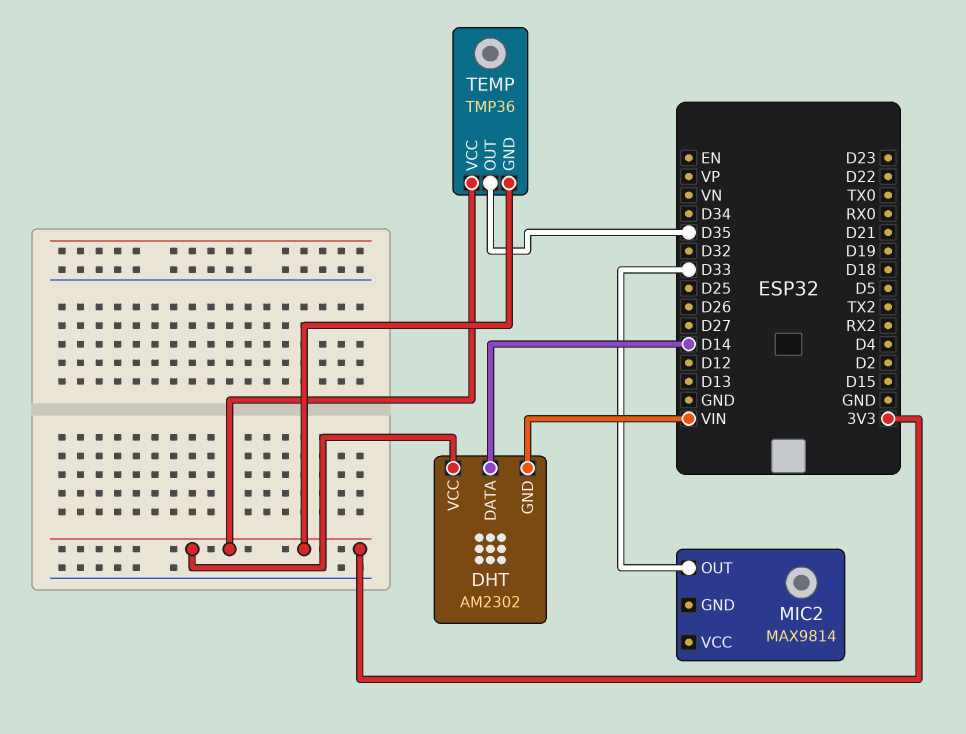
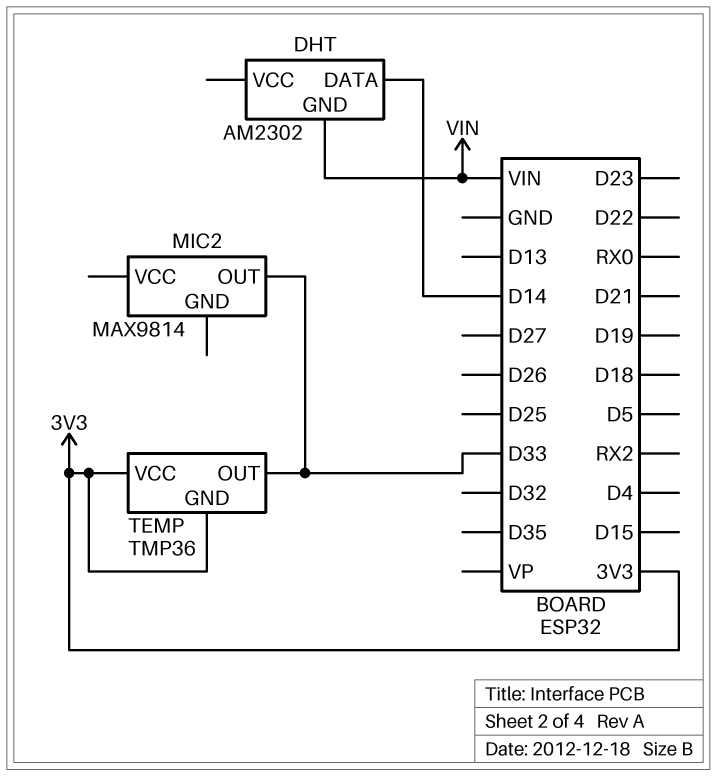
DHT pin VCC: 3V3 -> none
TEMP pin OUT: D35 -> D33

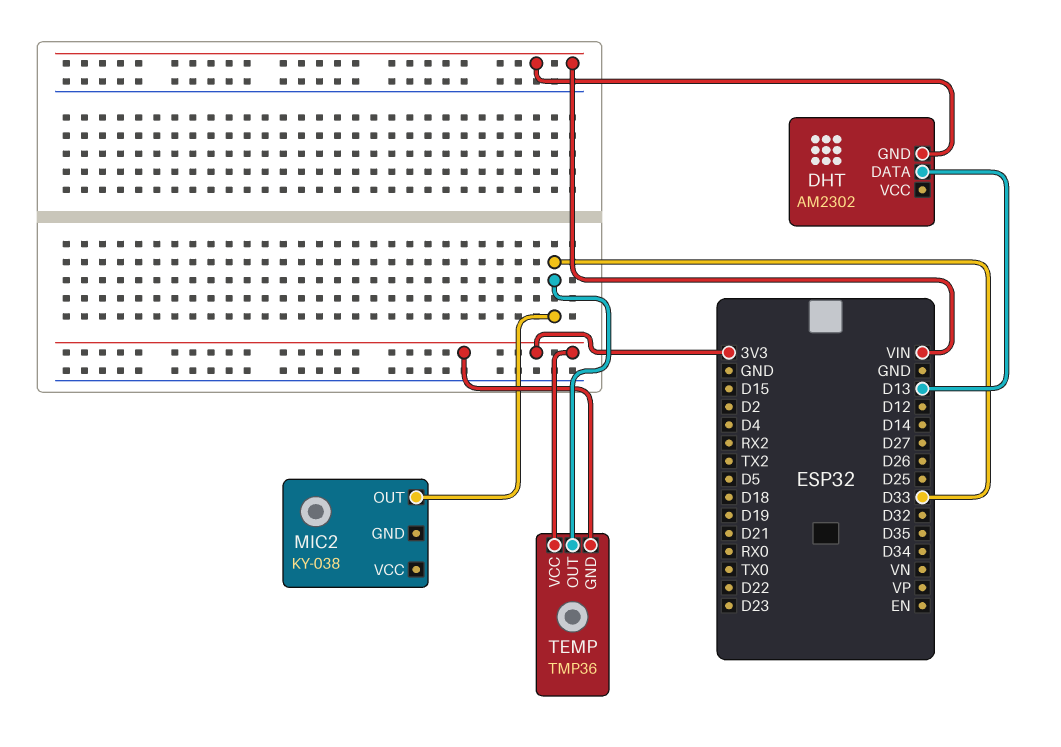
DHT pin DATA: D14 -> D13
MIC2: MAX9814 -> KY-038

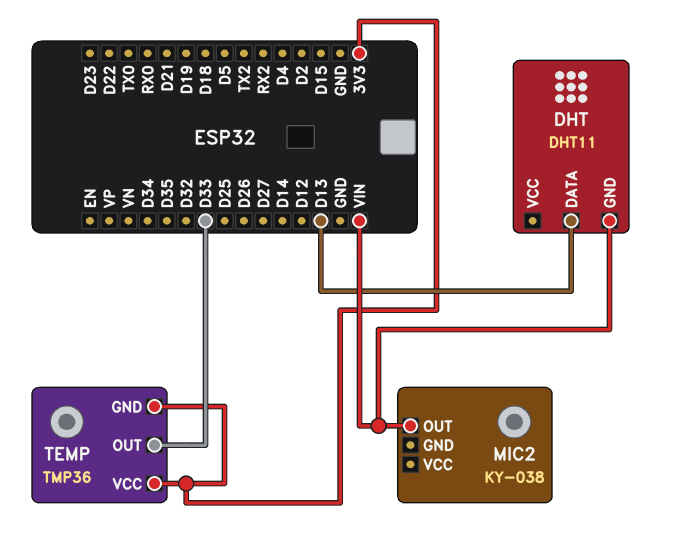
DHT: AM2302 -> DHT11
MIC2 pin OUT: D33 -> VIN

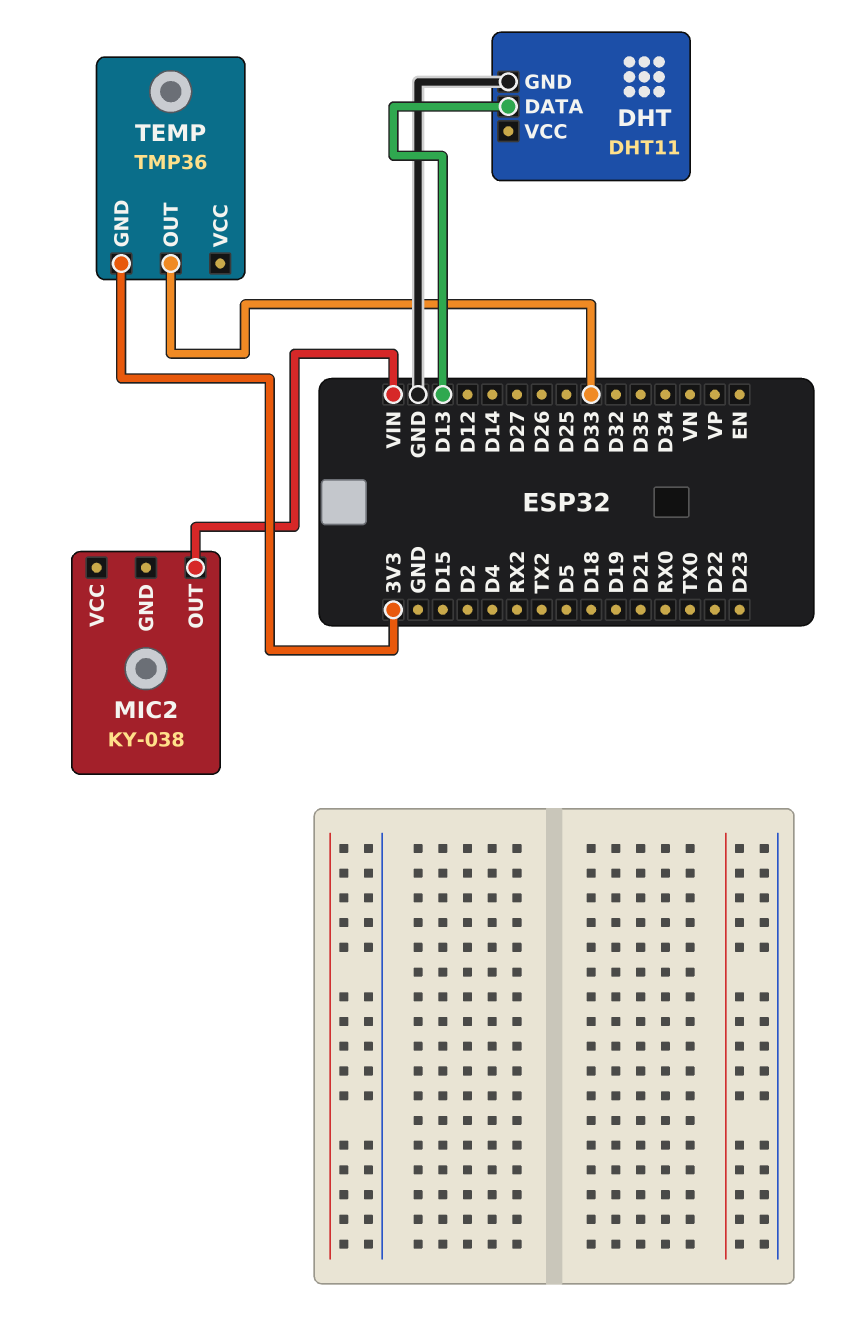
DHT pin GND: VIN -> GND
TEMP pin VCC: 3V3 -> none

